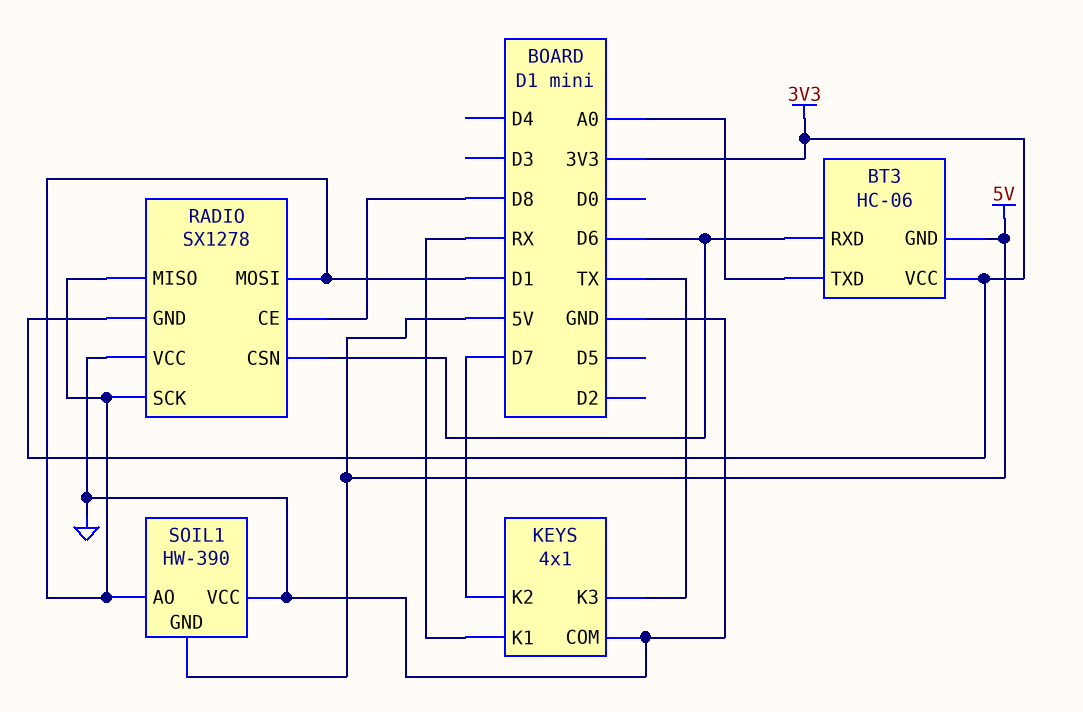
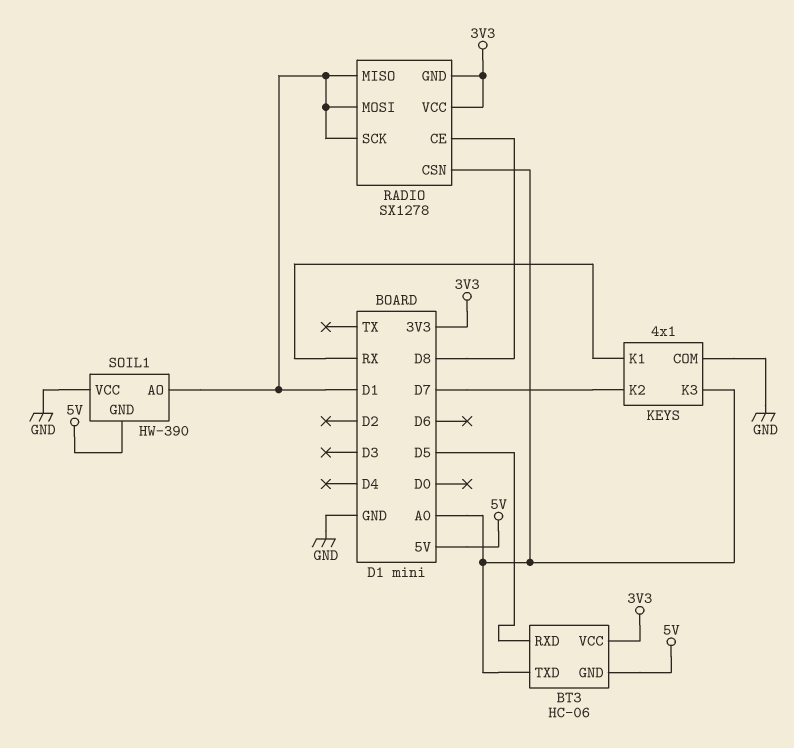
BT3 pin RXD: D6 -> D5
KEYS pin K3: TX -> A0
RADIO pin CSN: D6 -> A0
RADIO pin VCC: GND -> 3V3

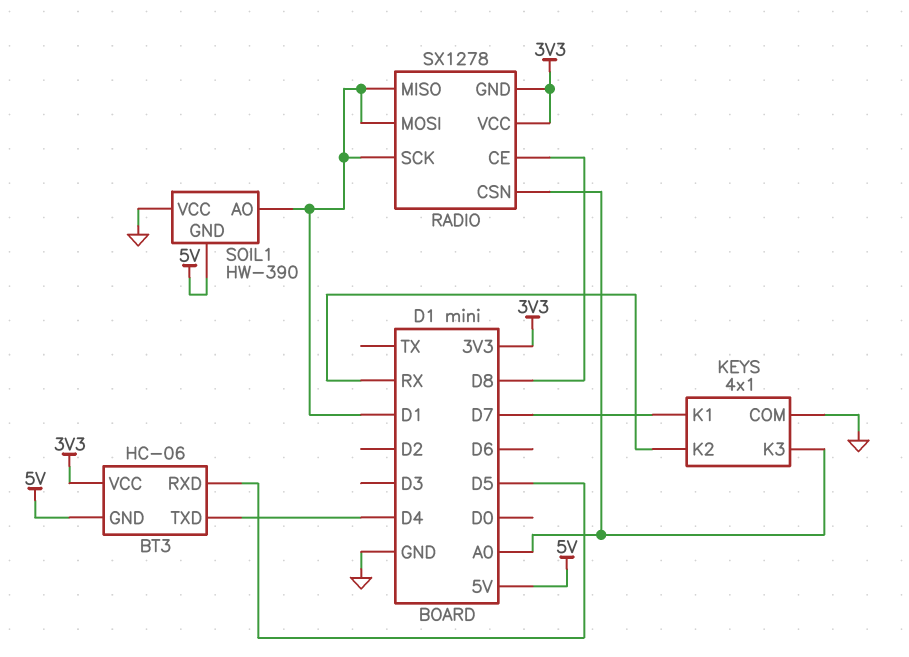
BT3 pin TXD: A0 -> D4
KEYS pin K1: RX -> D7
KEYS pin K2: D7 -> RX

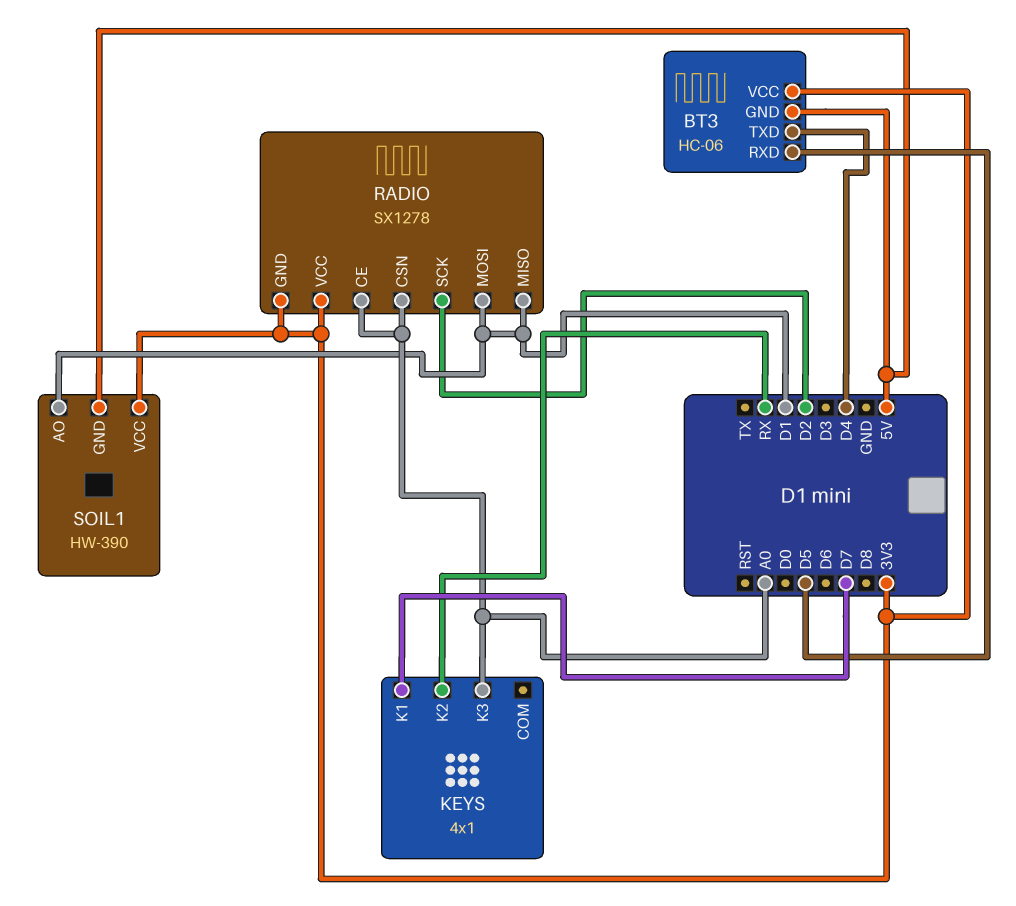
KEYS pin COM: GND -> none
RADIO pin CE: D8 -> A0
RADIO pin SCK: D1 -> D2
SOIL1 pin VCC: GND -> 3V3

